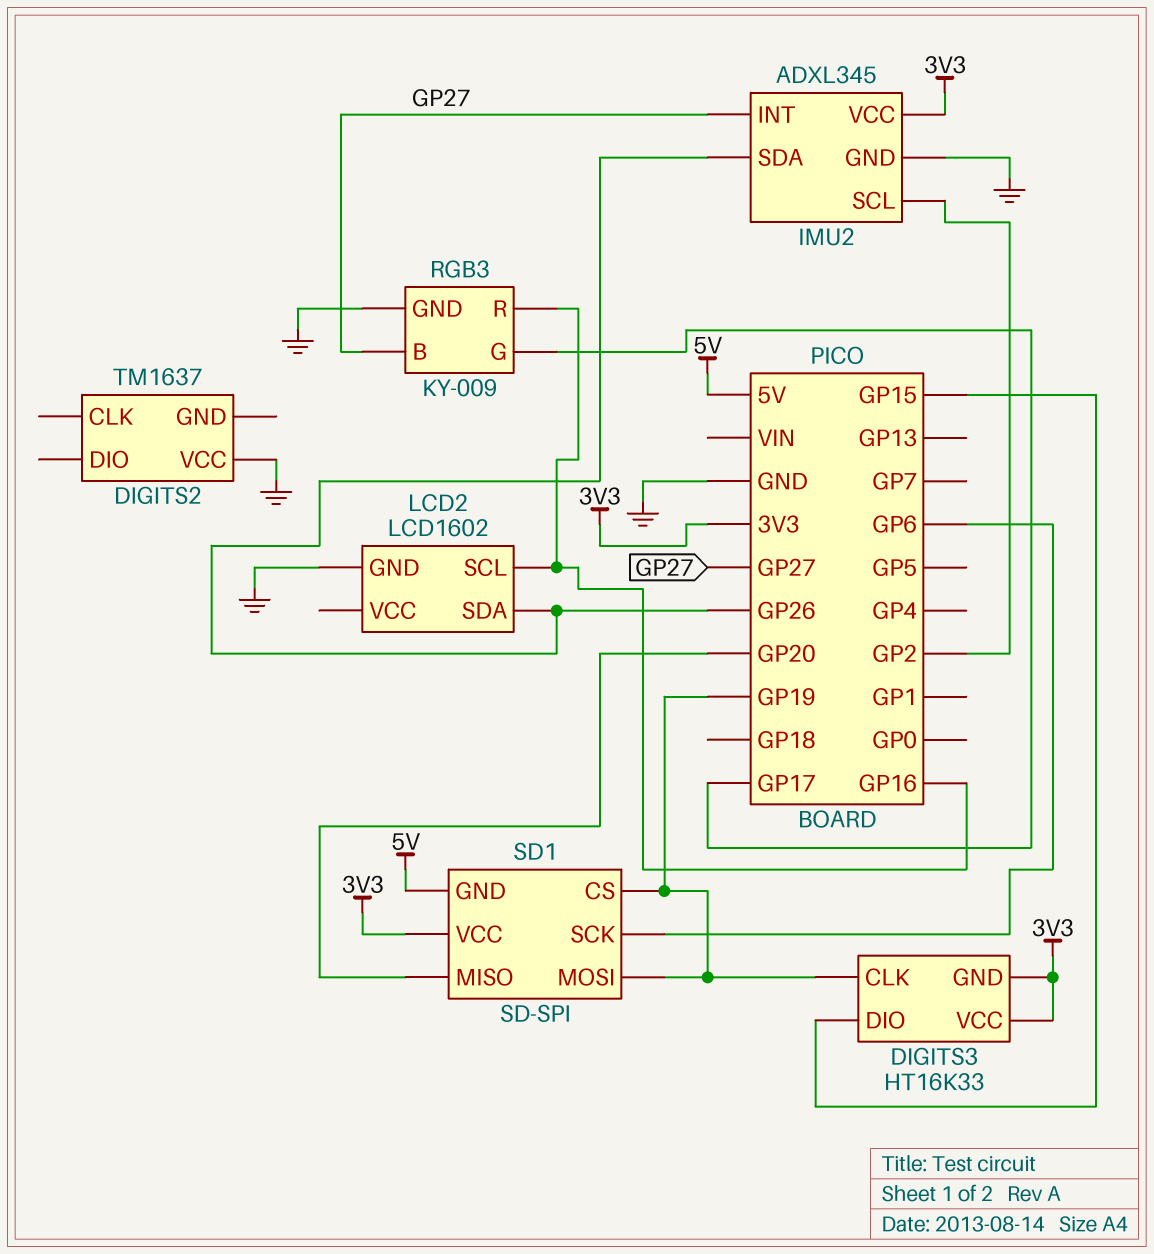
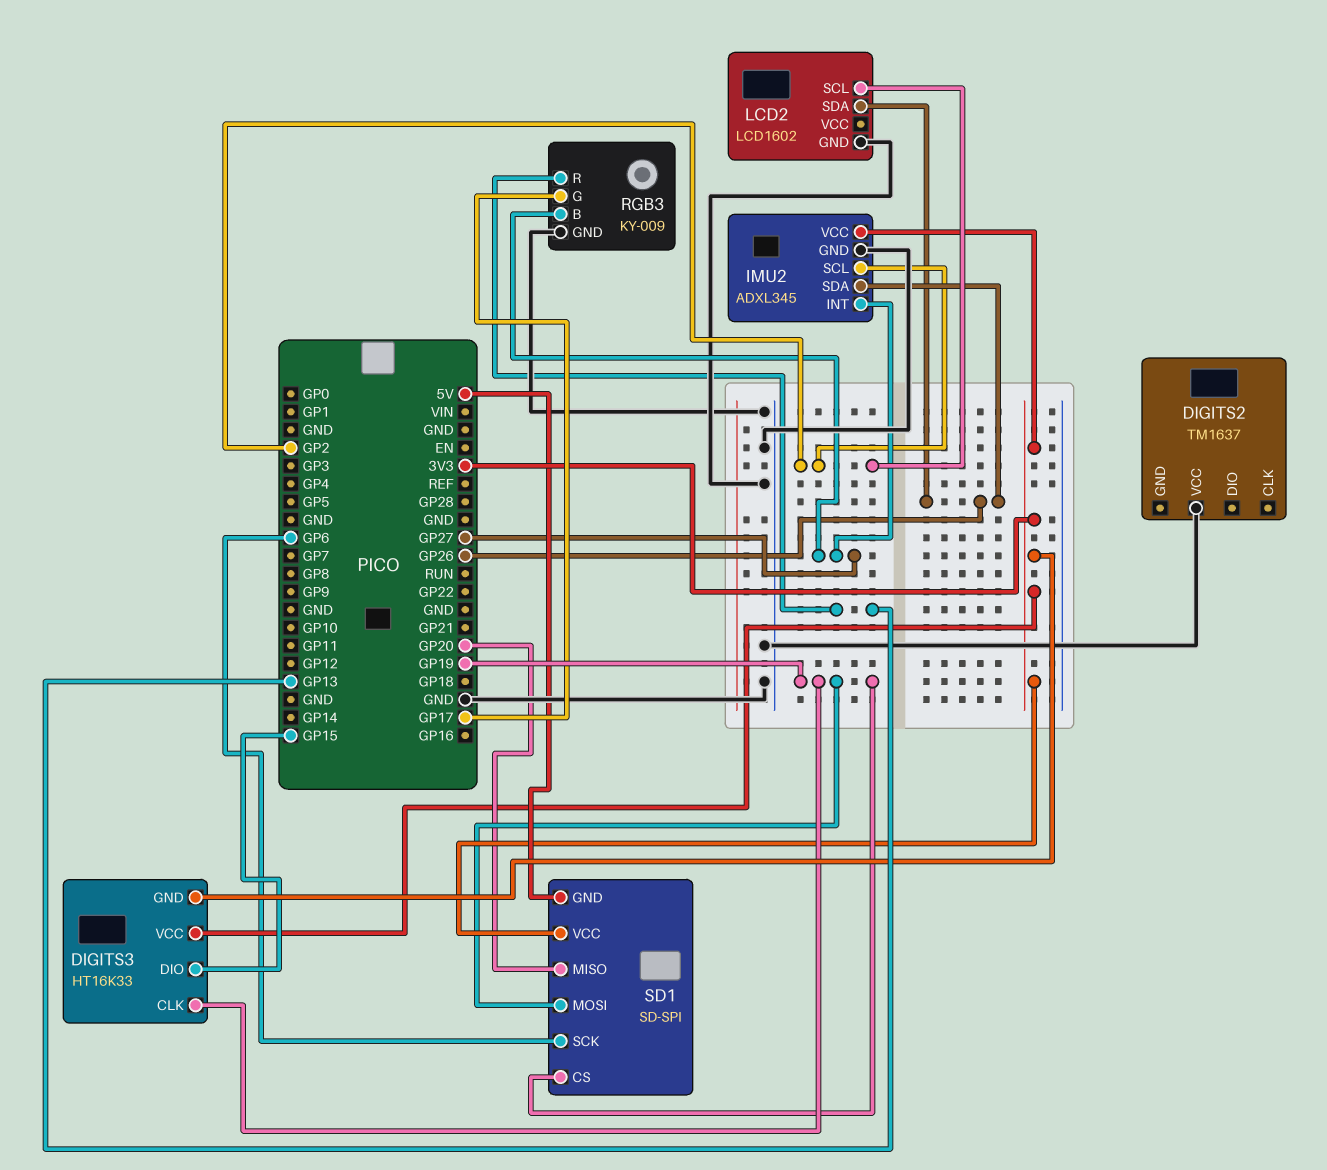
LCD2 pin SCL: GP16 -> GP2
RGB3 pin R: GP16 -> GP13

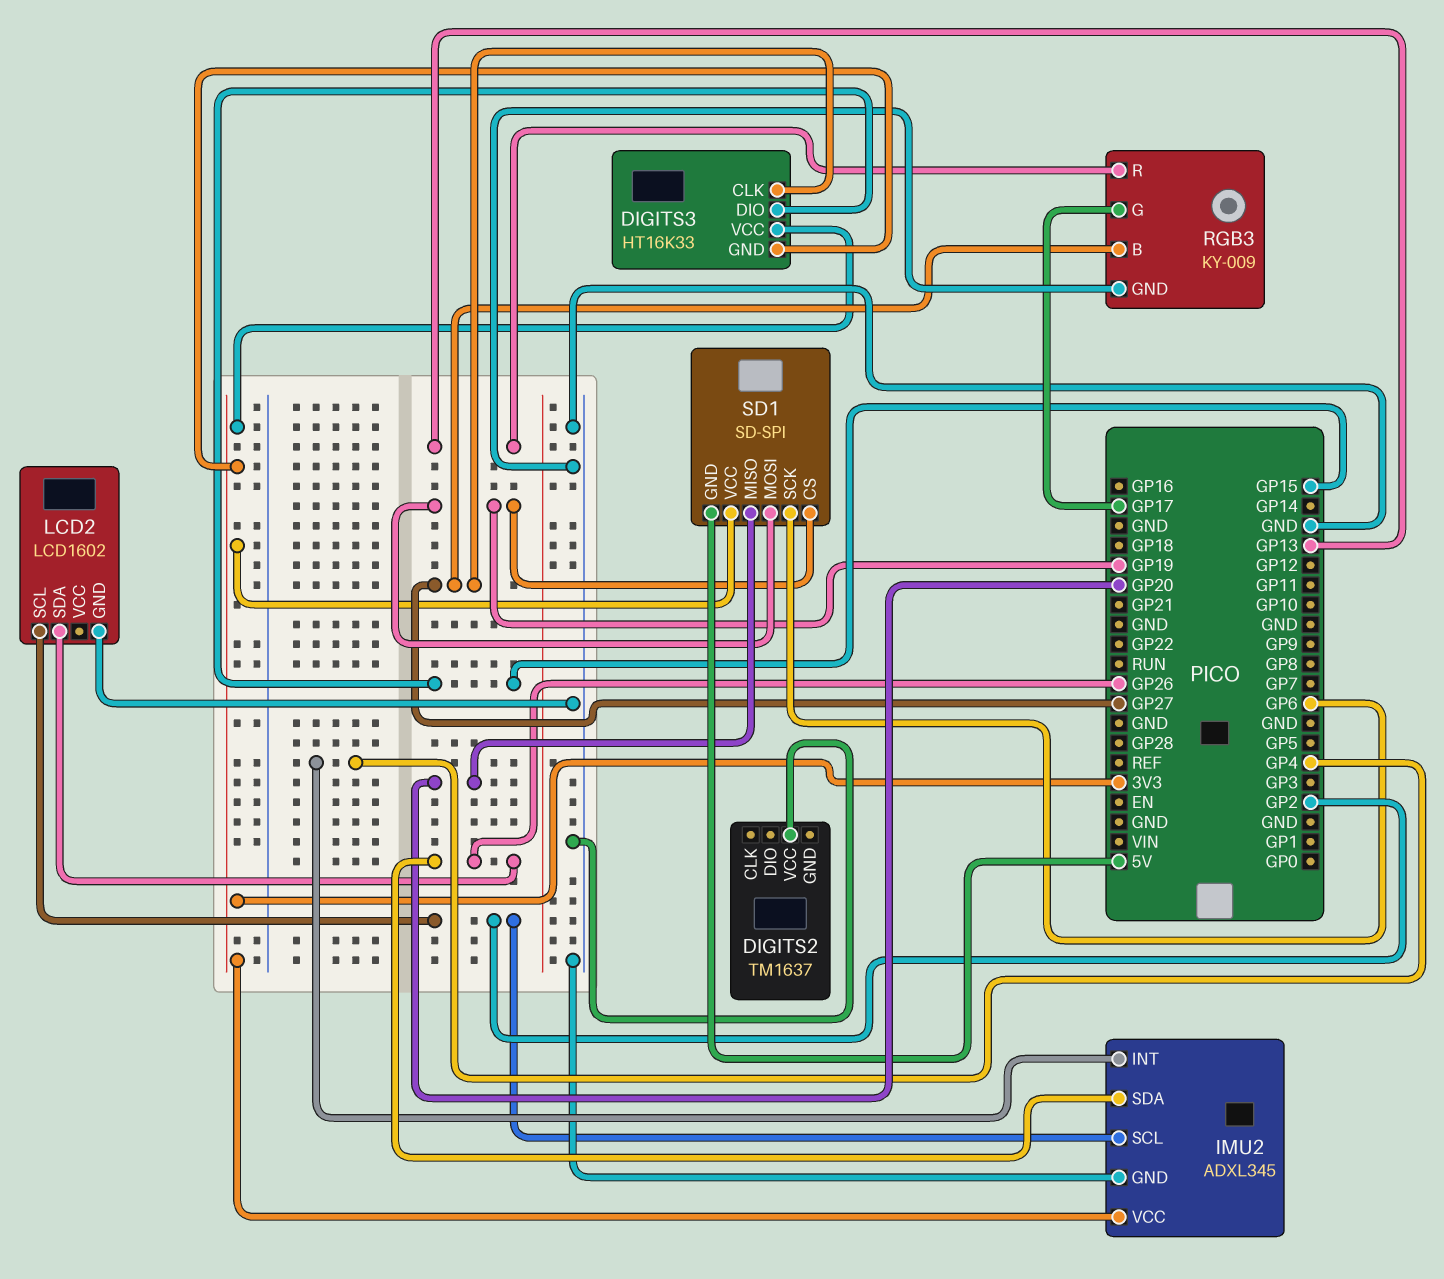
DIGITS3 pin CLK: GP19 -> GP27
IMU2 pin INT: GP27 -> GP4

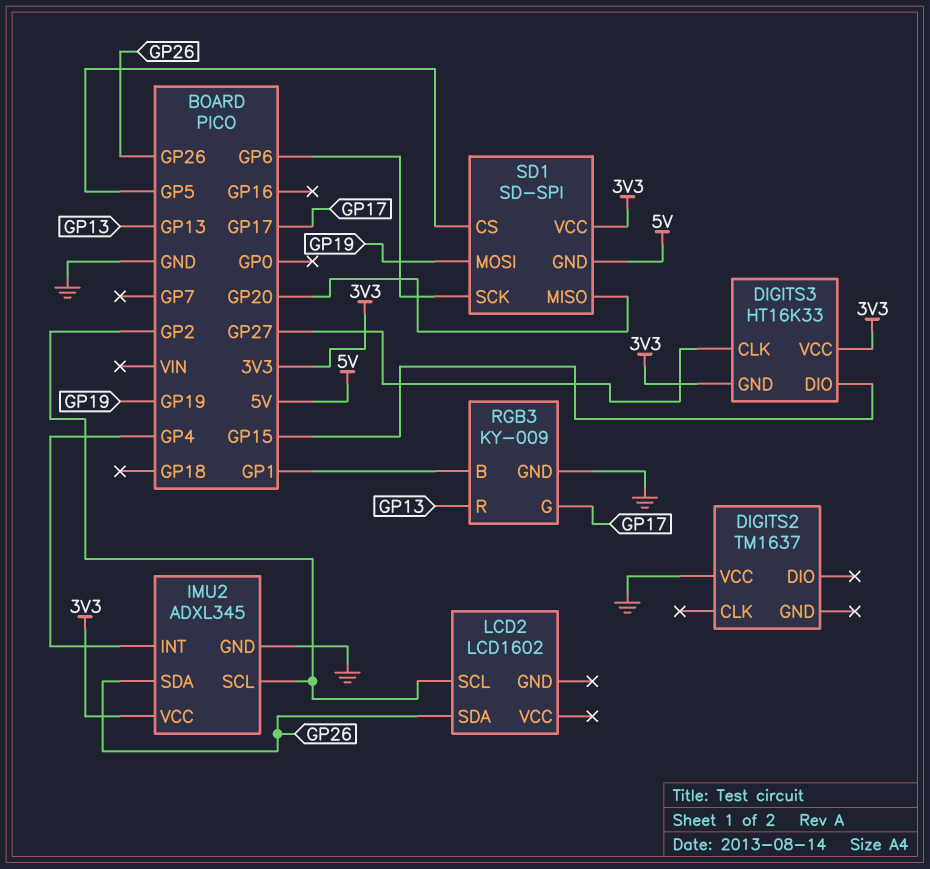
LCD2 pin GND: GND -> none
RGB3 pin B: GP27 -> GP1
SD1 pin CS: GP19 -> GP5

